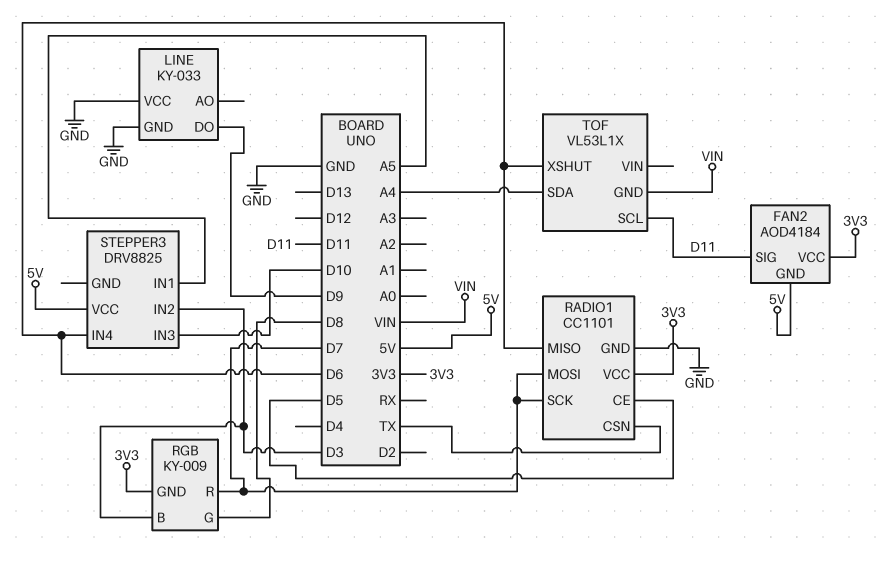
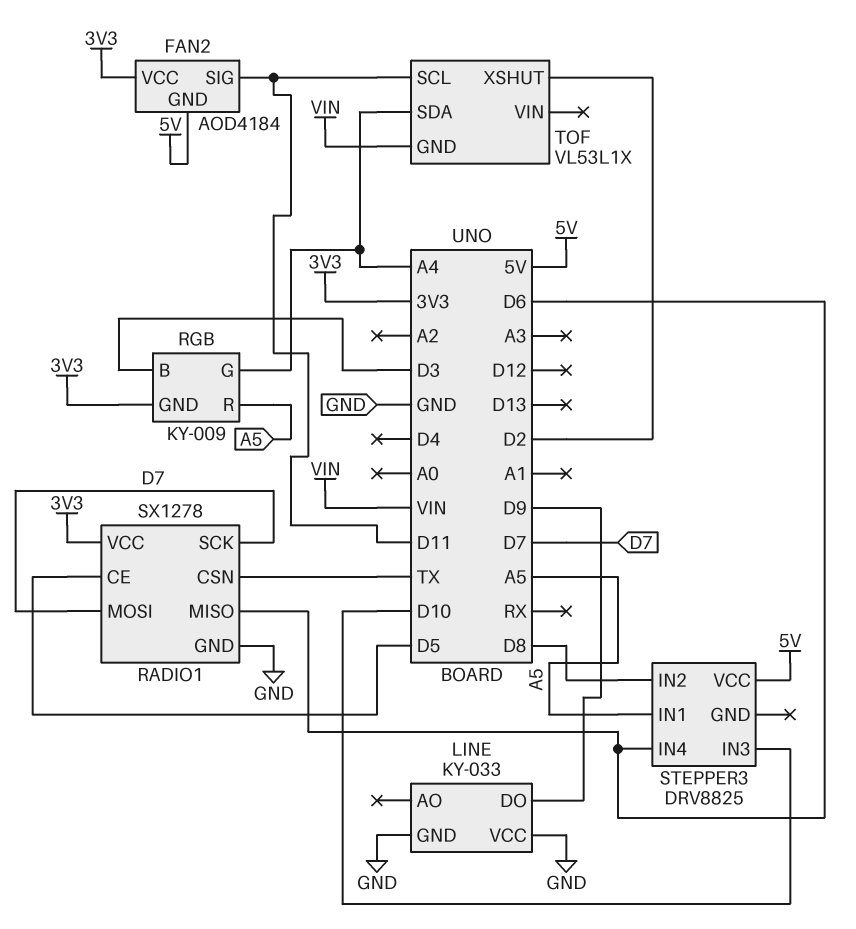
RADIO1: CC1101 -> SX1278
RGB pin G: D8 -> A4
RGB pin R: D7 -> A5
STEPPER3 pin IN2: D3 -> D8
TOF pin XSHUT: D6 -> D2

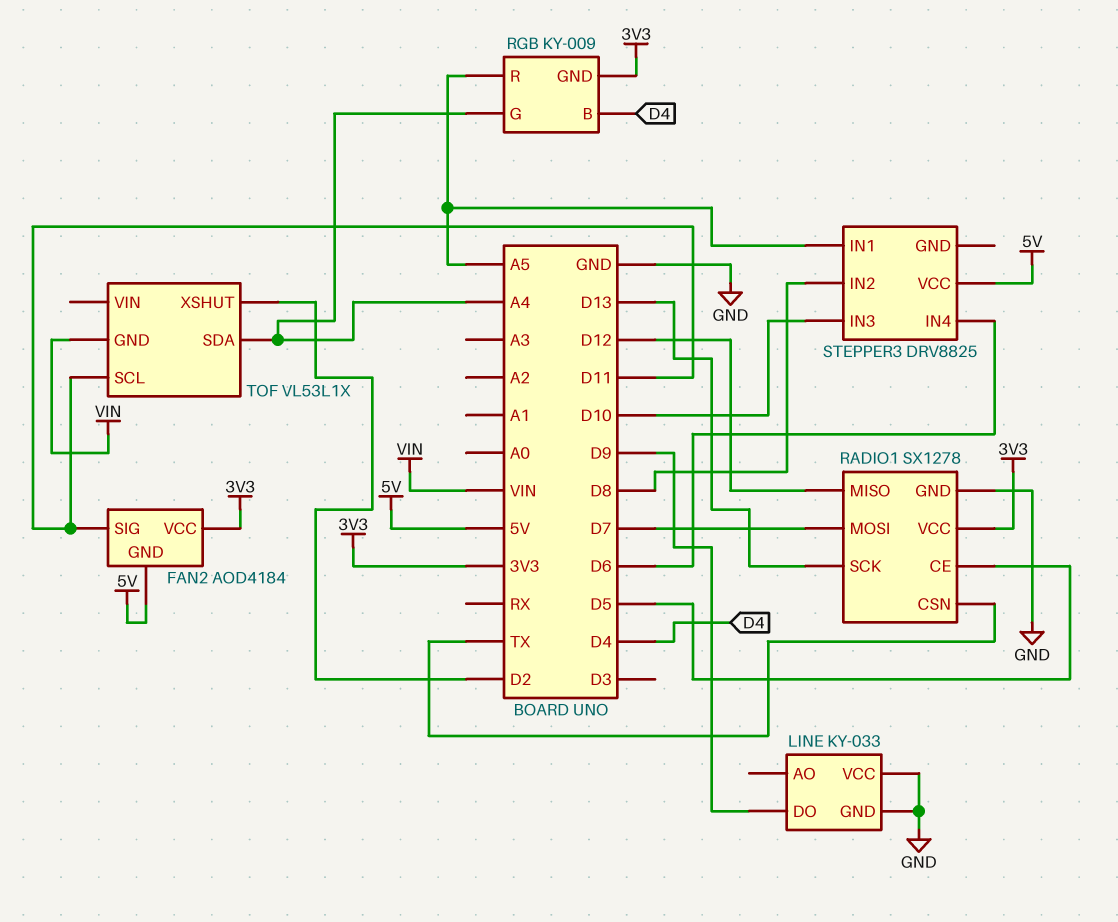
RADIO1 pin MISO: D6 -> D12
RADIO1 pin SCK: D7 -> D13
RGB pin B: D3 -> D4

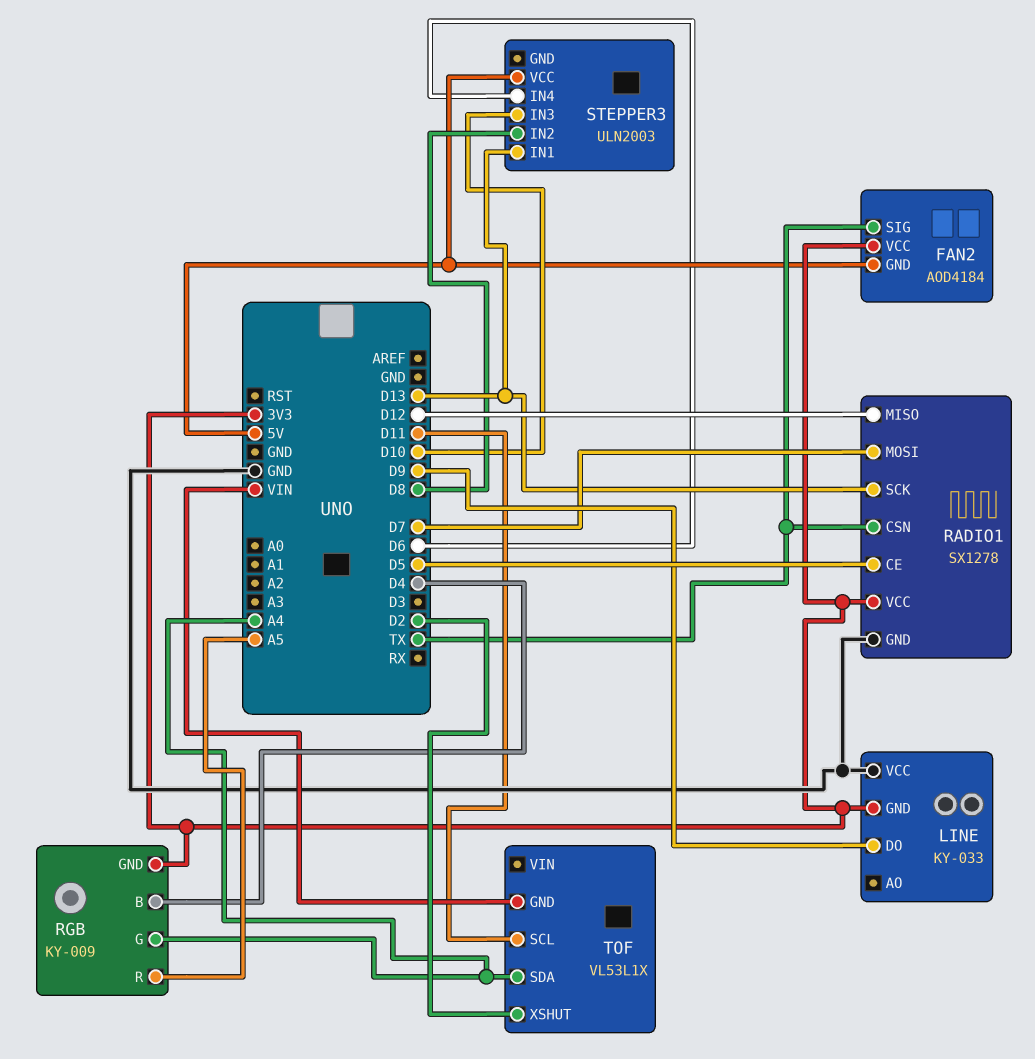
FAN2 pin SIG: D11 -> TX
LINE pin GND: GND -> 3V3
STEPPER3: DRV8825 -> ULN2003
STEPPER3 pin IN1: A5 -> D13

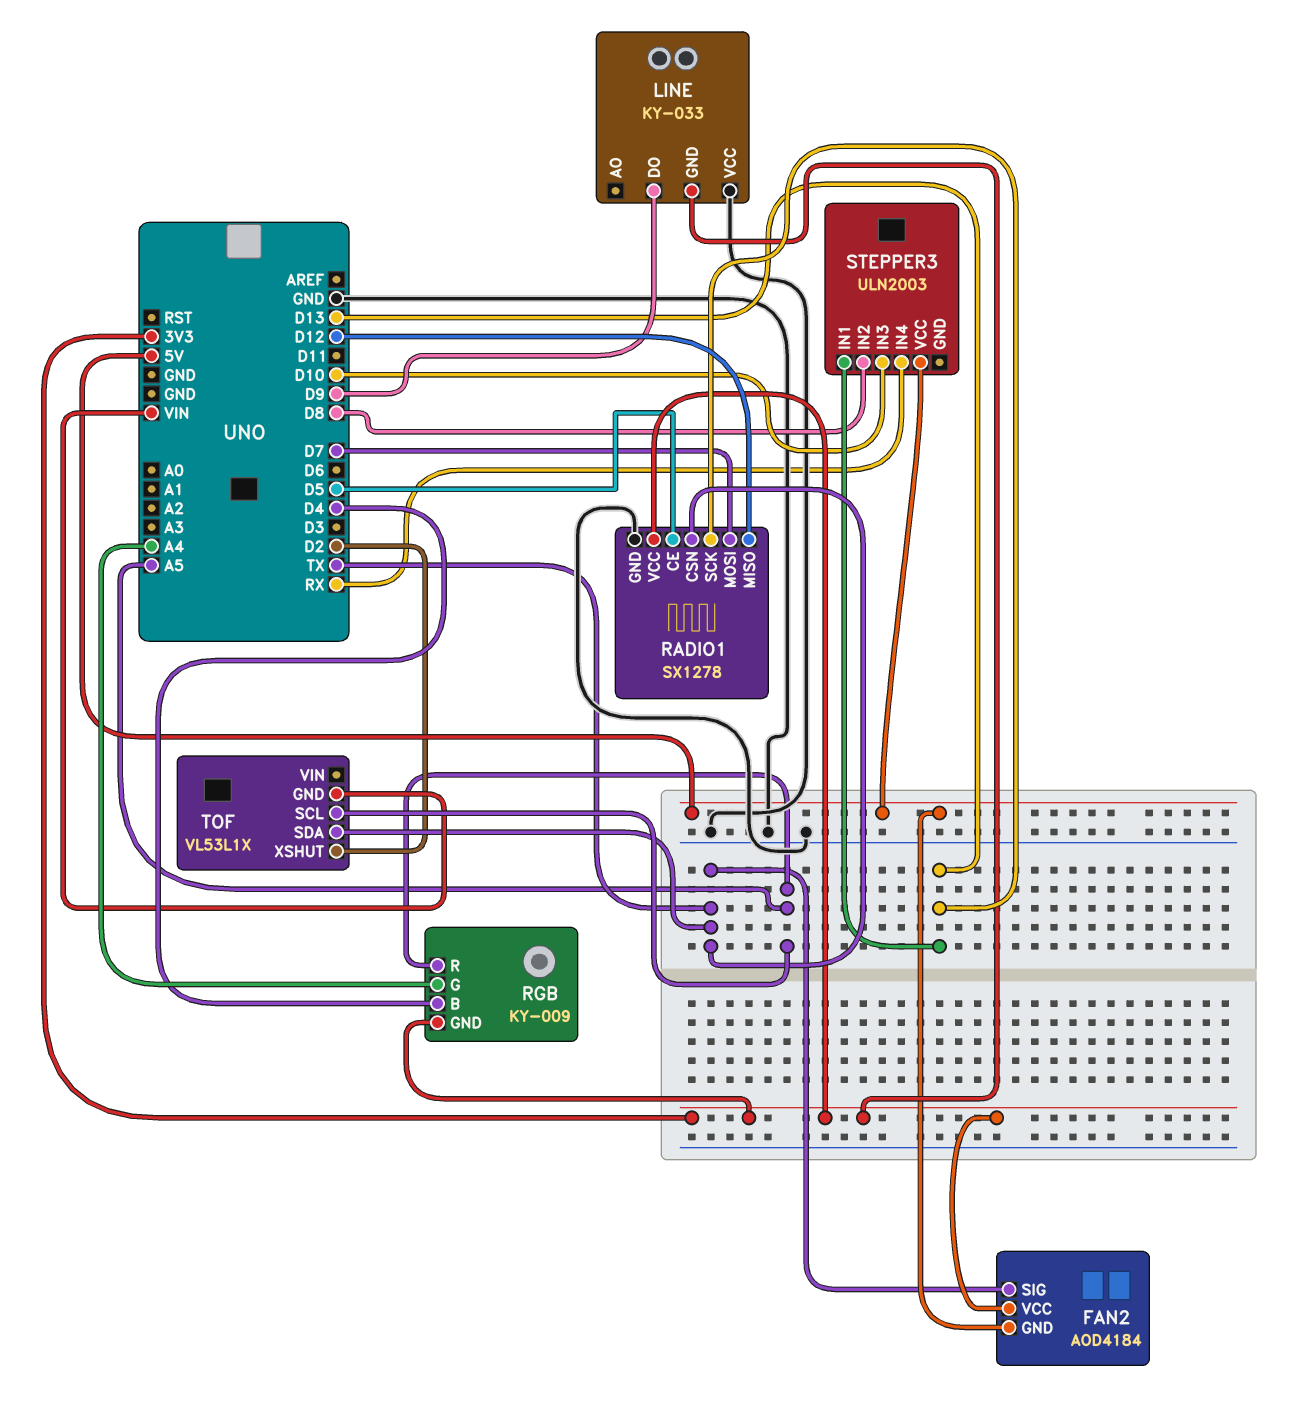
STEPPER3 pin IN4: D6 -> RX
TOF pin SCL: D11 -> A5
TOF pin SDA: A4 -> TX

